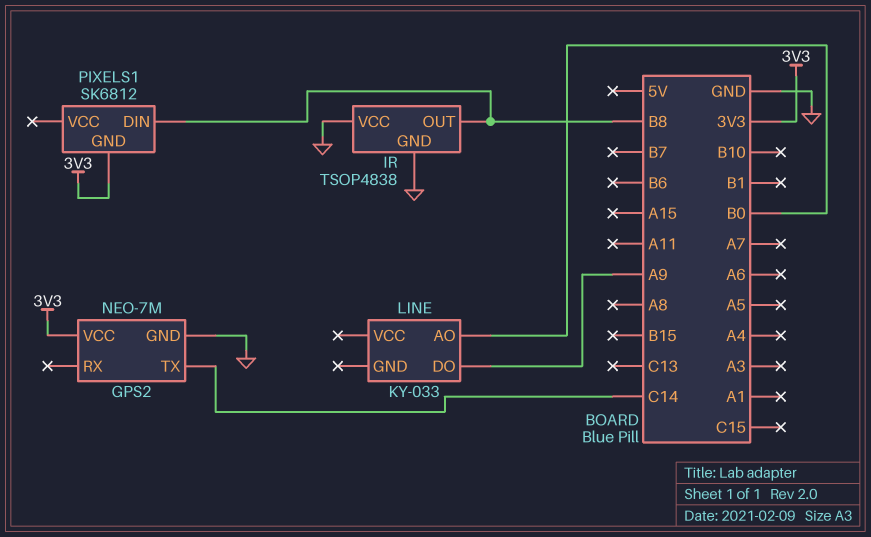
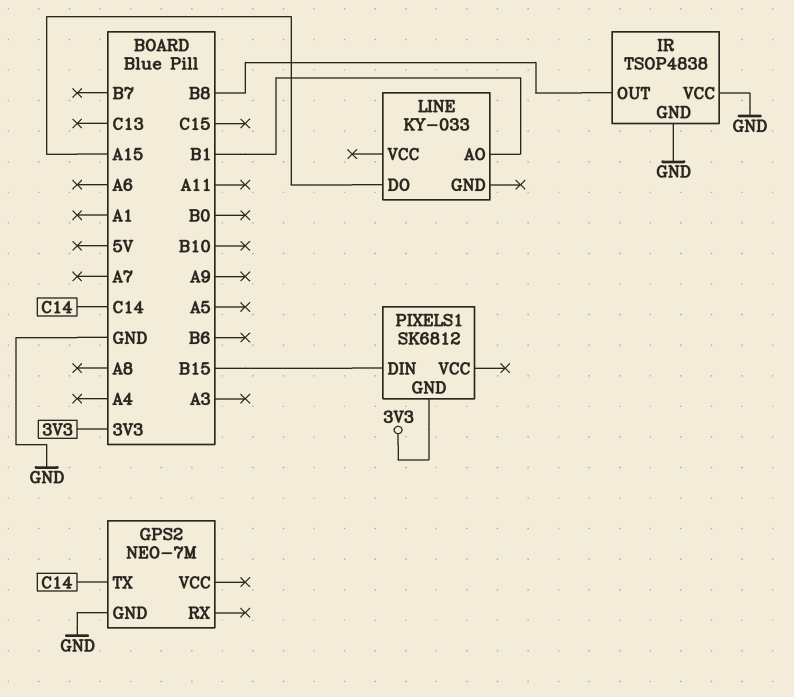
GPS2 pin VCC: 3V3 -> none
LINE pin AO: B0 -> B1
LINE pin DO: A9 -> A15
PIXELS1 pin DIN: B8 -> B15

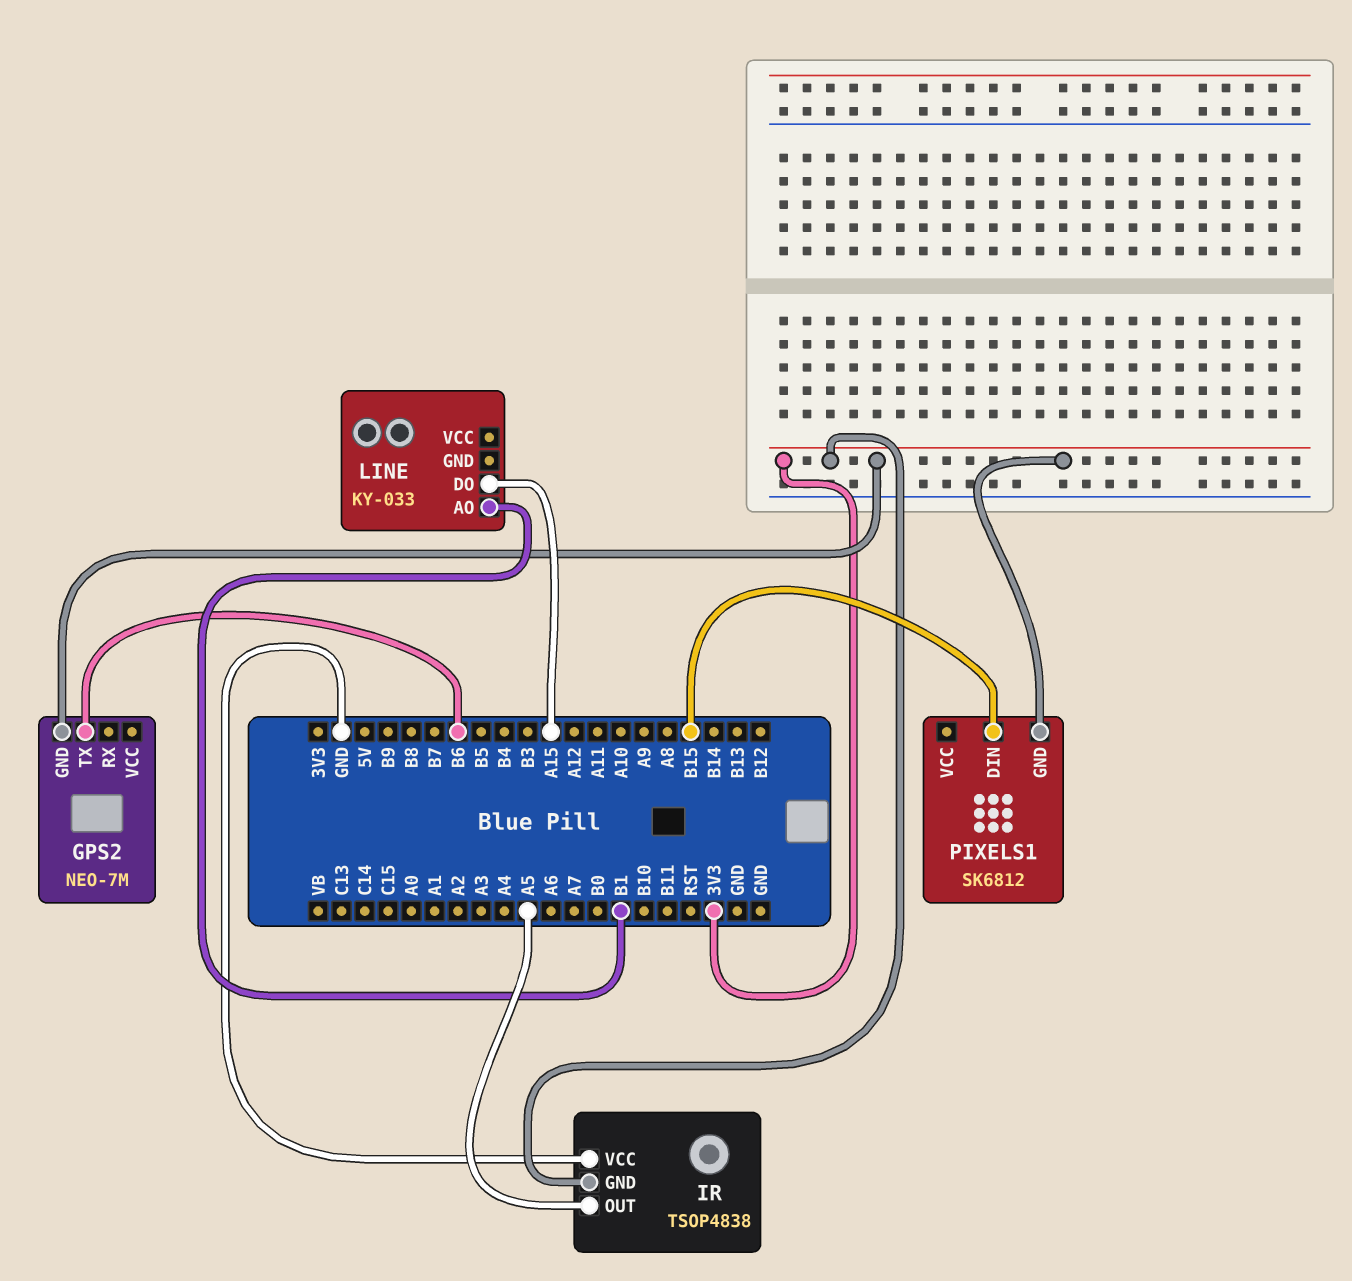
GPS2 pin GND: GND -> 3V3
GPS2 pin TX: C14 -> B6
IR pin GND: GND -> 3V3
IR pin OUT: B8 -> A5

